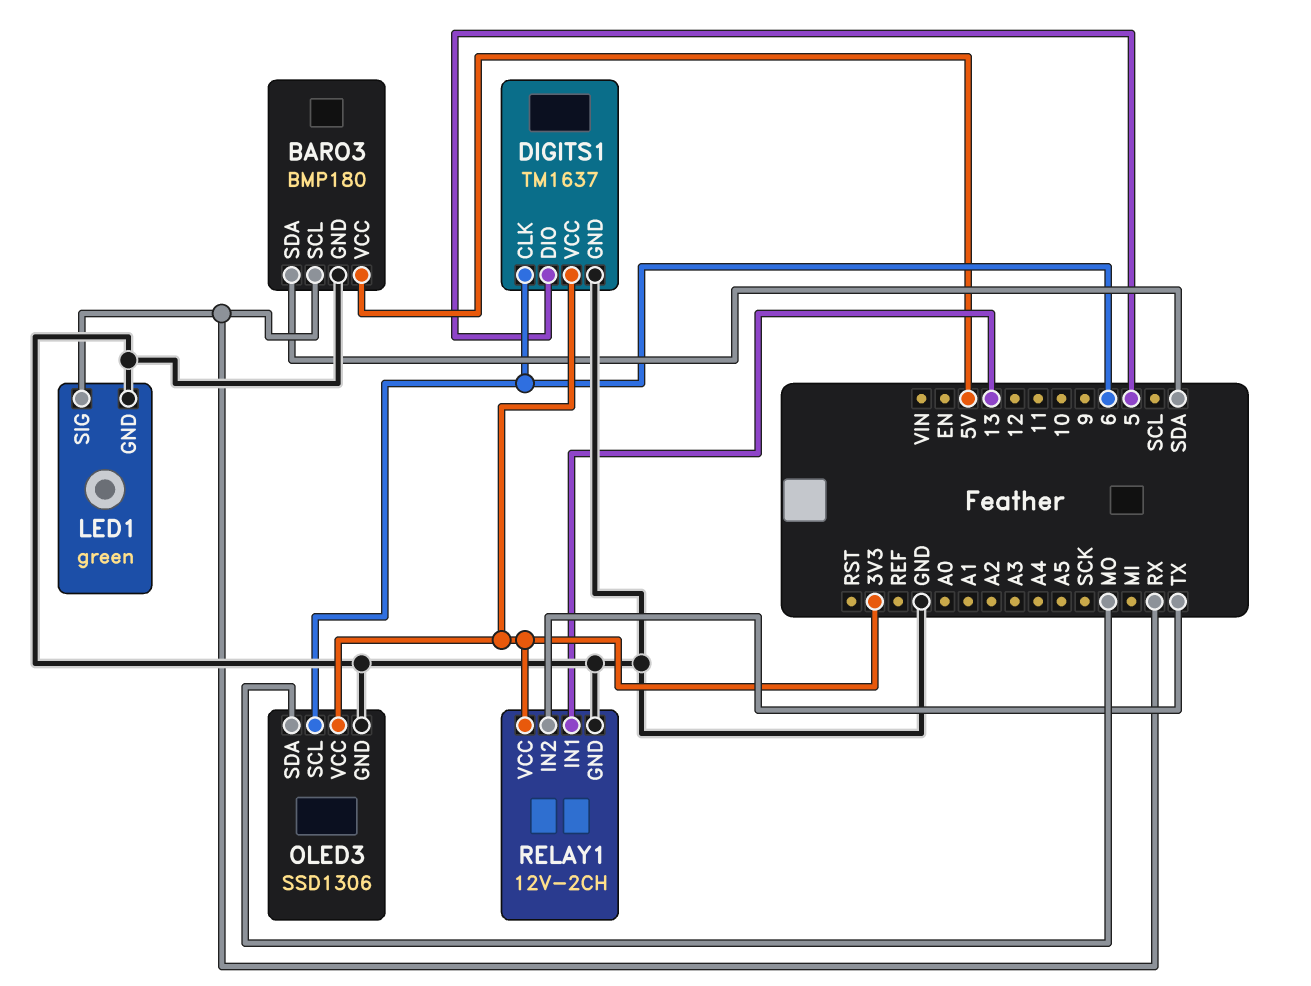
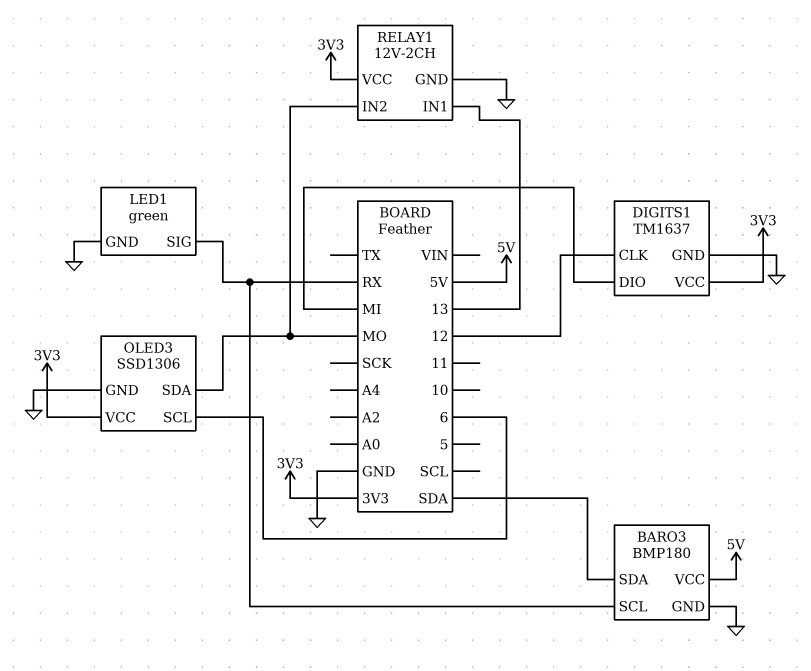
DIGITS1 pin CLK: 6 -> 12
DIGITS1 pin DIO: 5 -> MI
RELAY1 pin IN2: TX -> MO

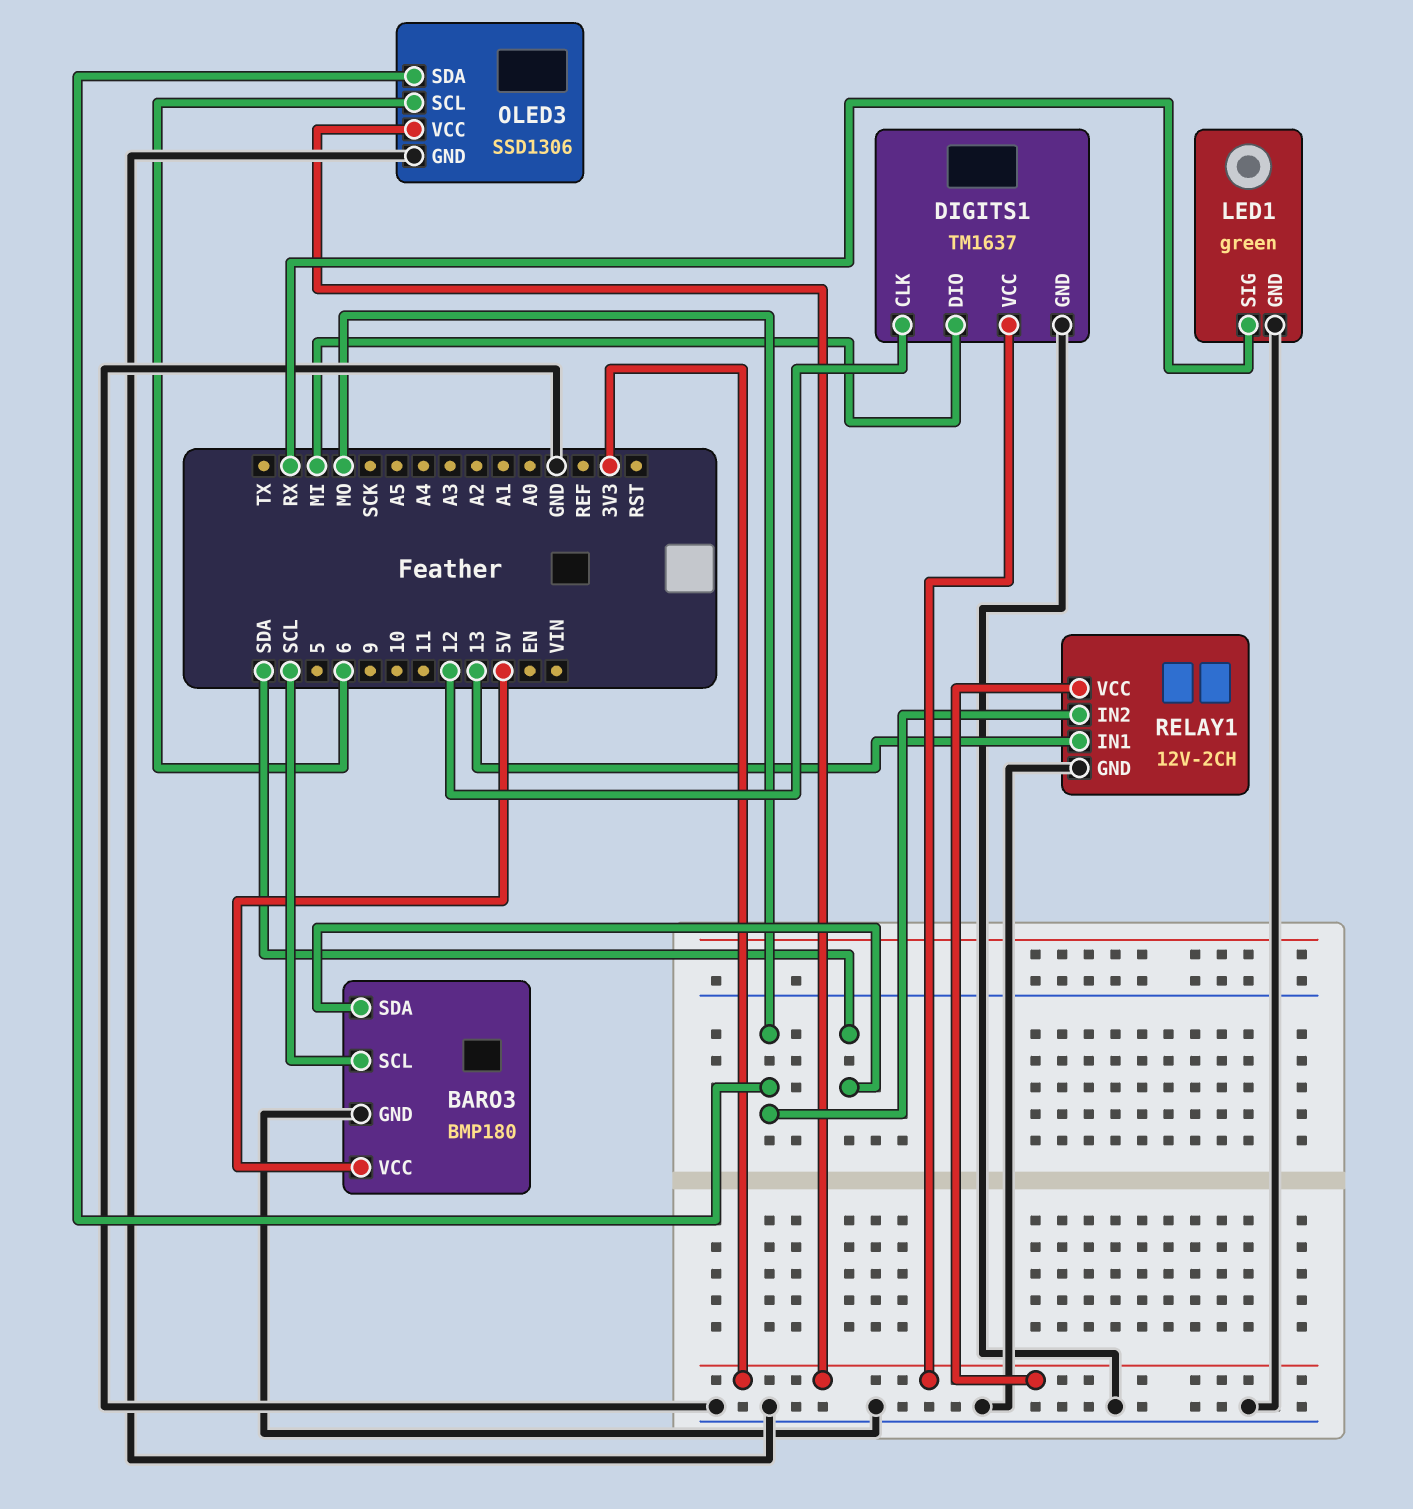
BARO3 pin SCL: RX -> SCL

